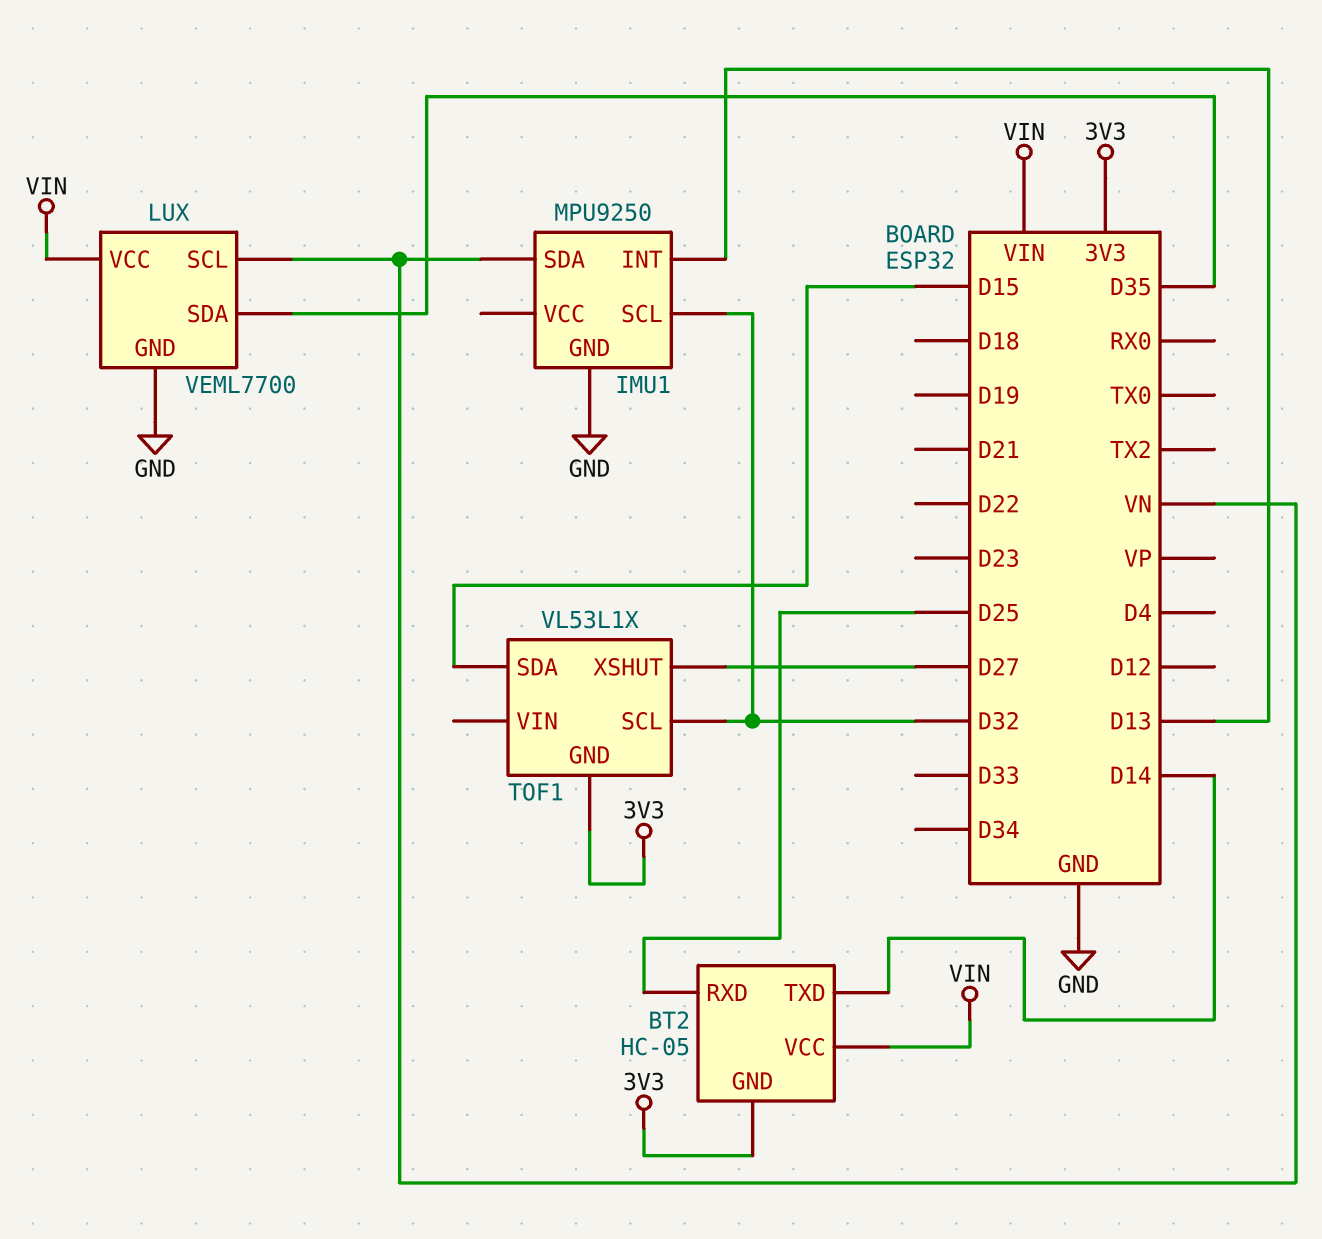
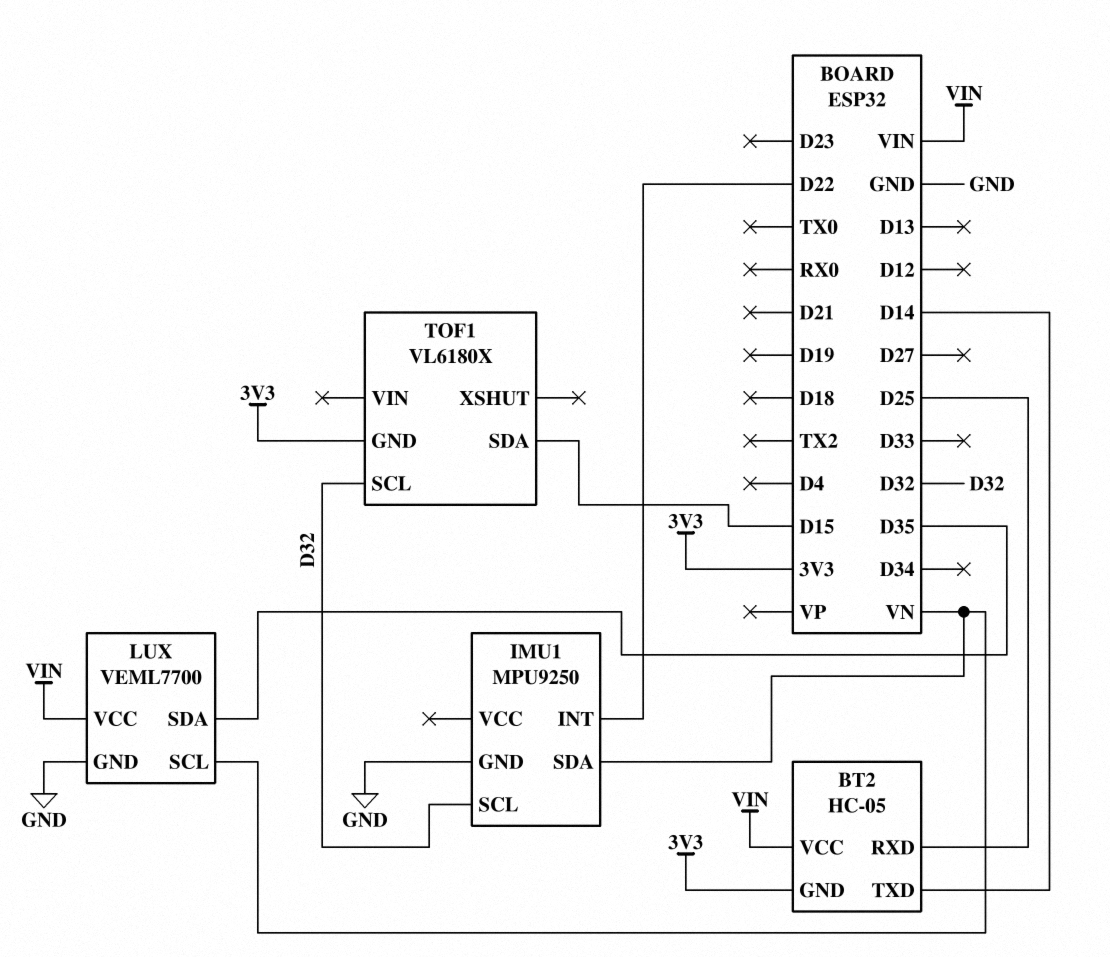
IMU1 pin INT: D13 -> D22
TOF1: VL53L1X -> VL6180X
TOF1 pin XSHUT: D27 -> none

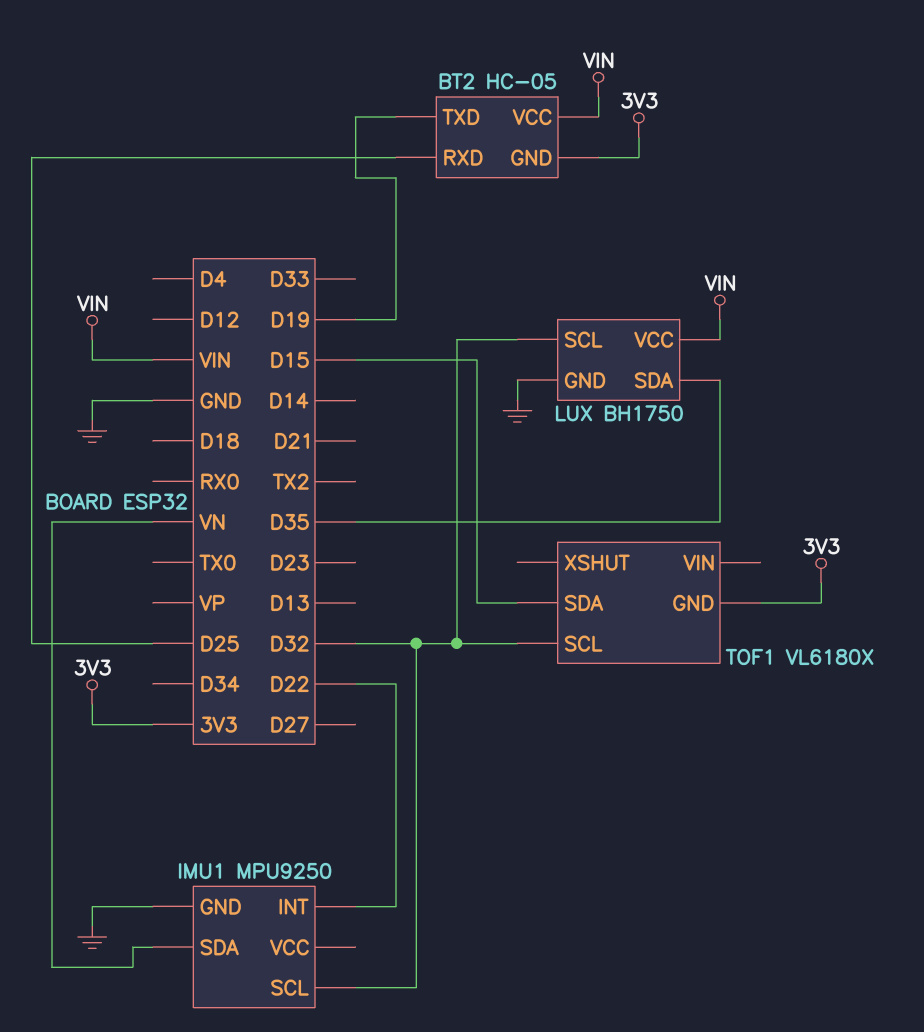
BT2 pin TXD: D14 -> D19
LUX: VEML7700 -> BH1750
LUX pin SCL: VN -> D32

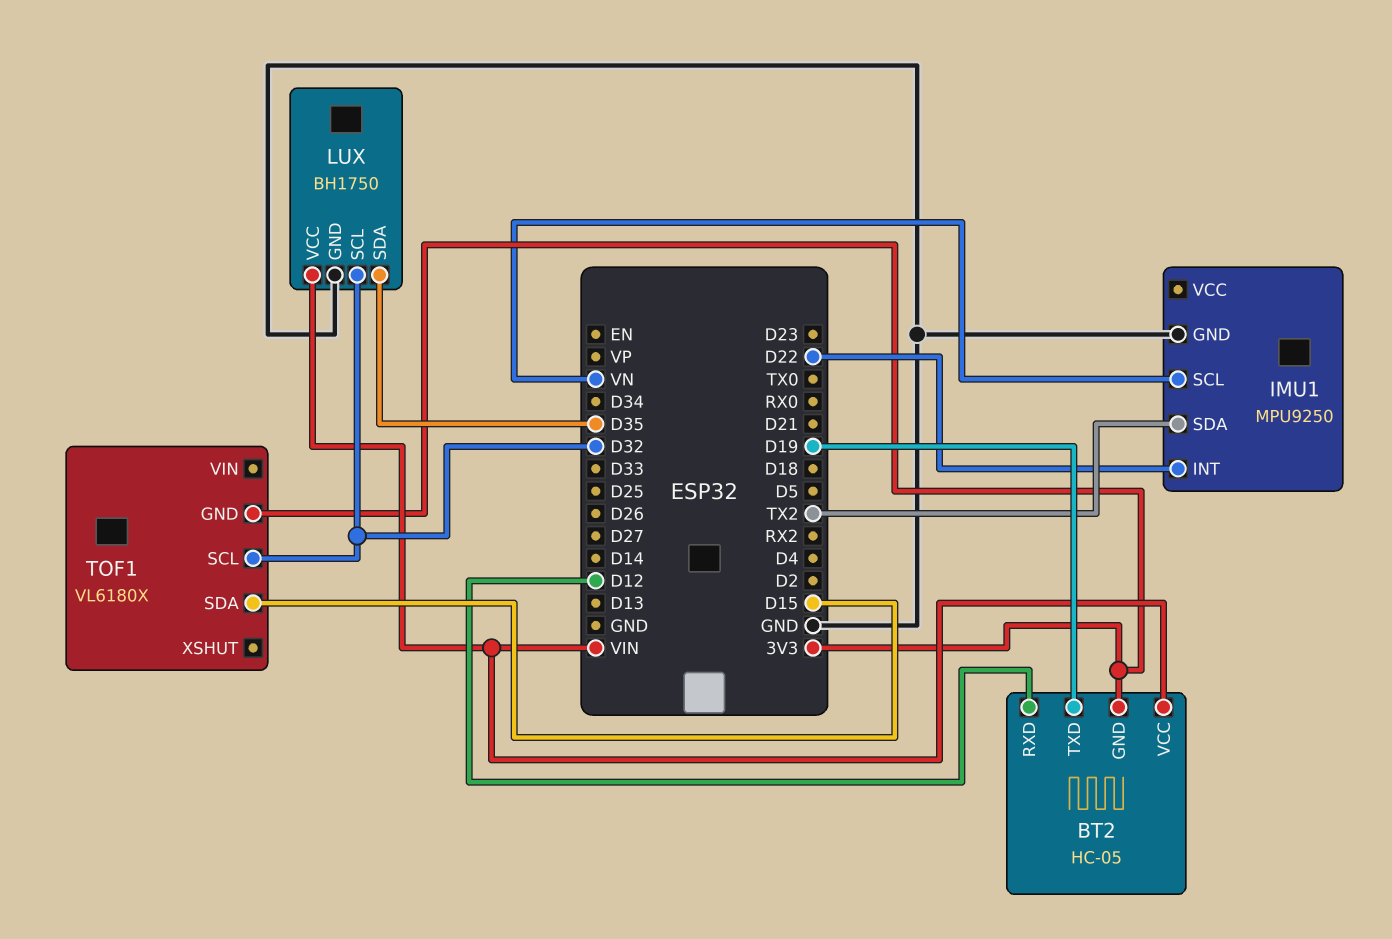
BT2 pin RXD: D25 -> D12
IMU1 pin SCL: D32 -> VN
IMU1 pin SDA: VN -> TX2

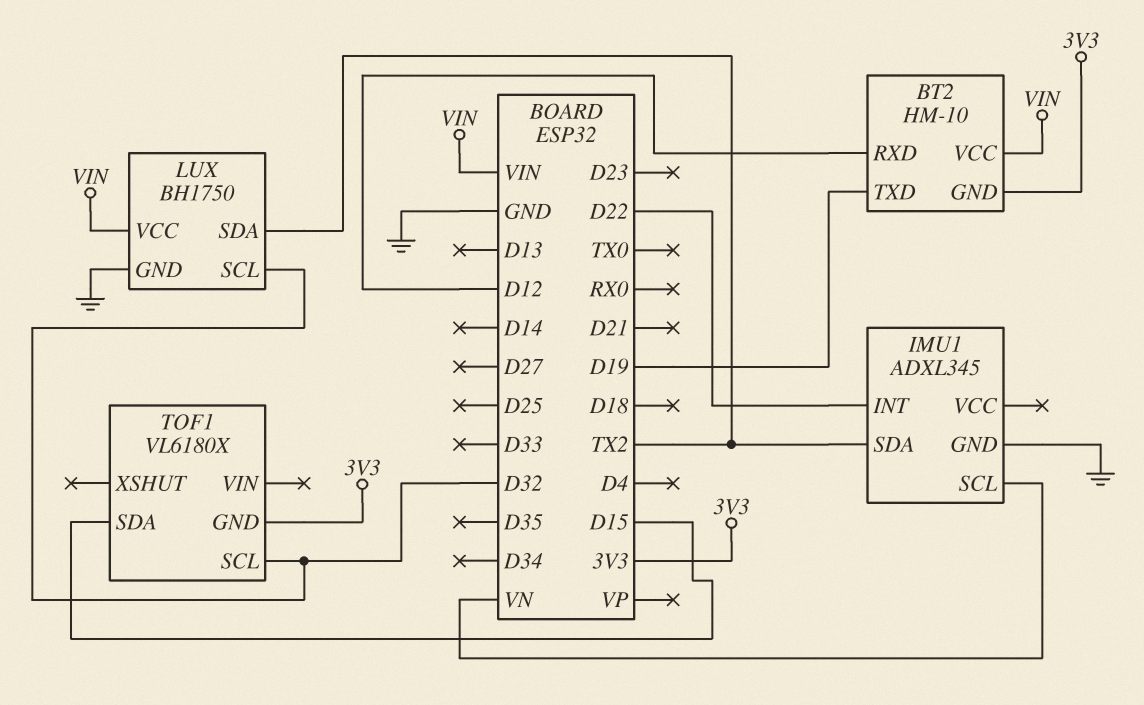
BT2: HC-05 -> HM-10
IMU1: MPU9250 -> ADXL345
LUX pin SDA: D35 -> TX2

